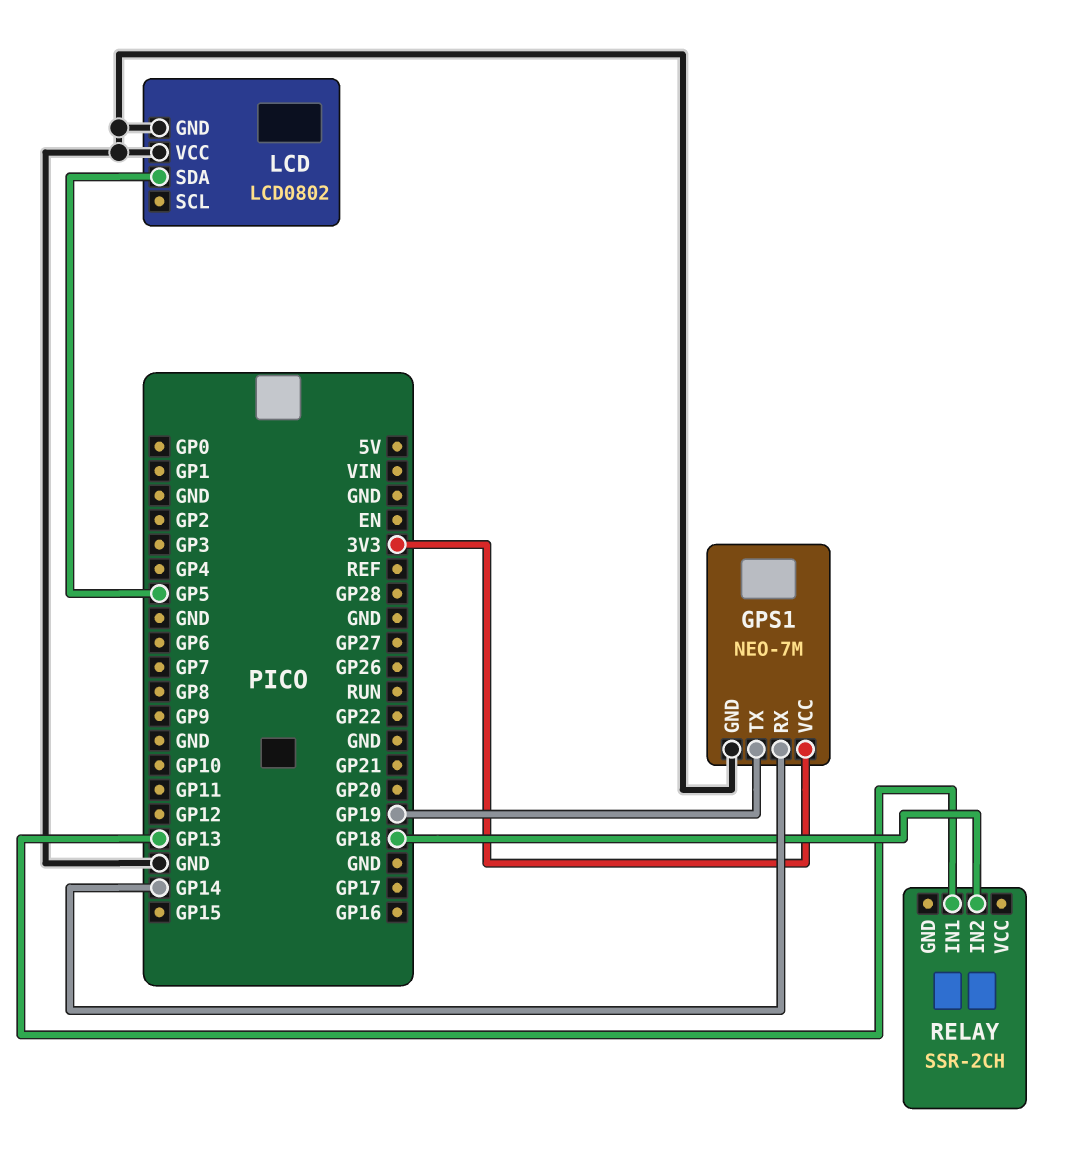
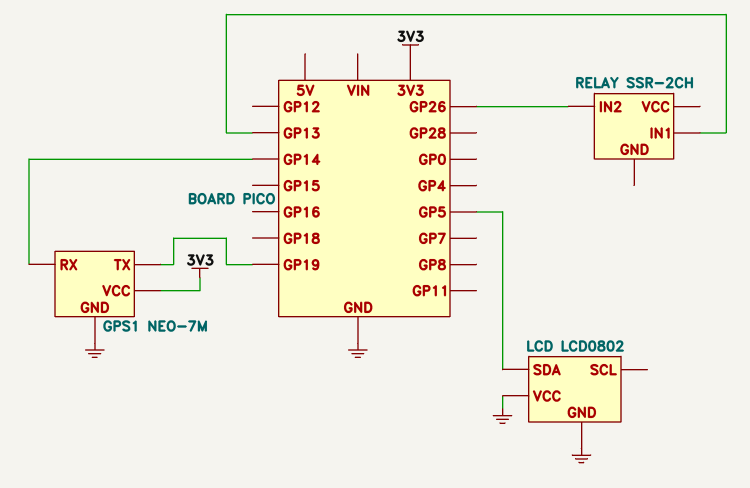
RELAY pin IN2: GP18 -> GP26

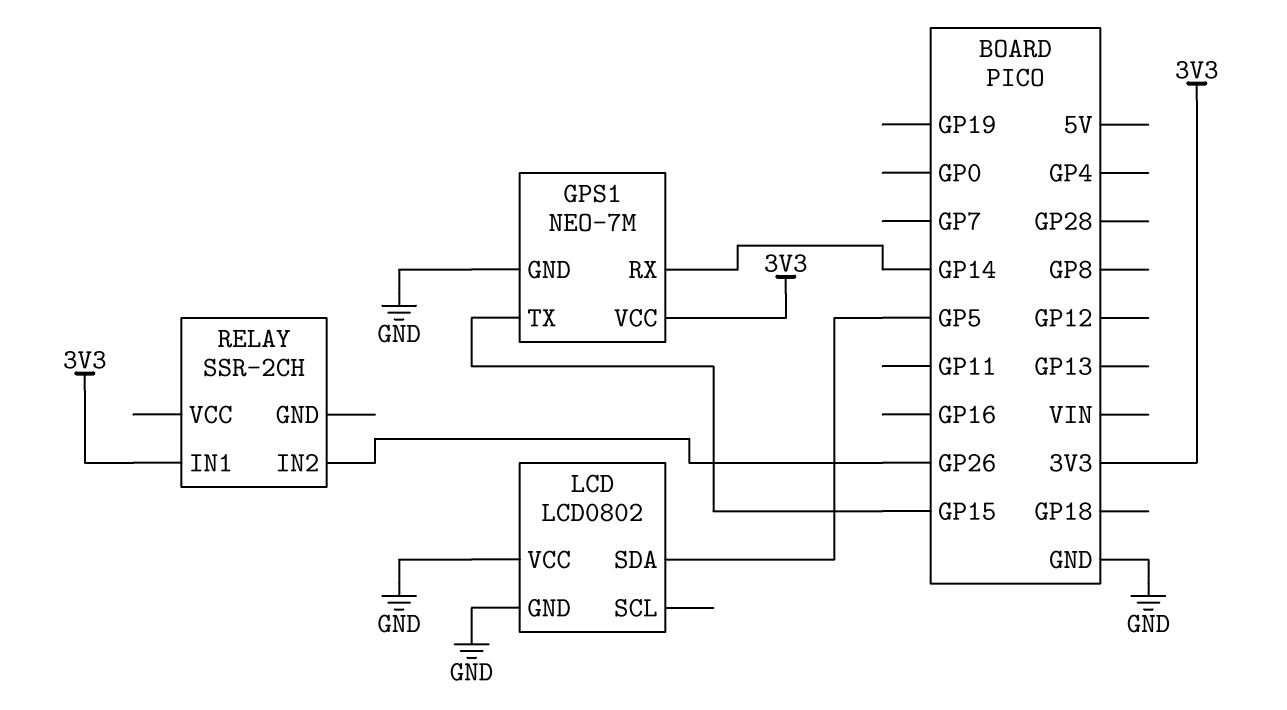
GPS1 pin TX: GP19 -> GP15
RELAY pin IN1: GP13 -> 3V3

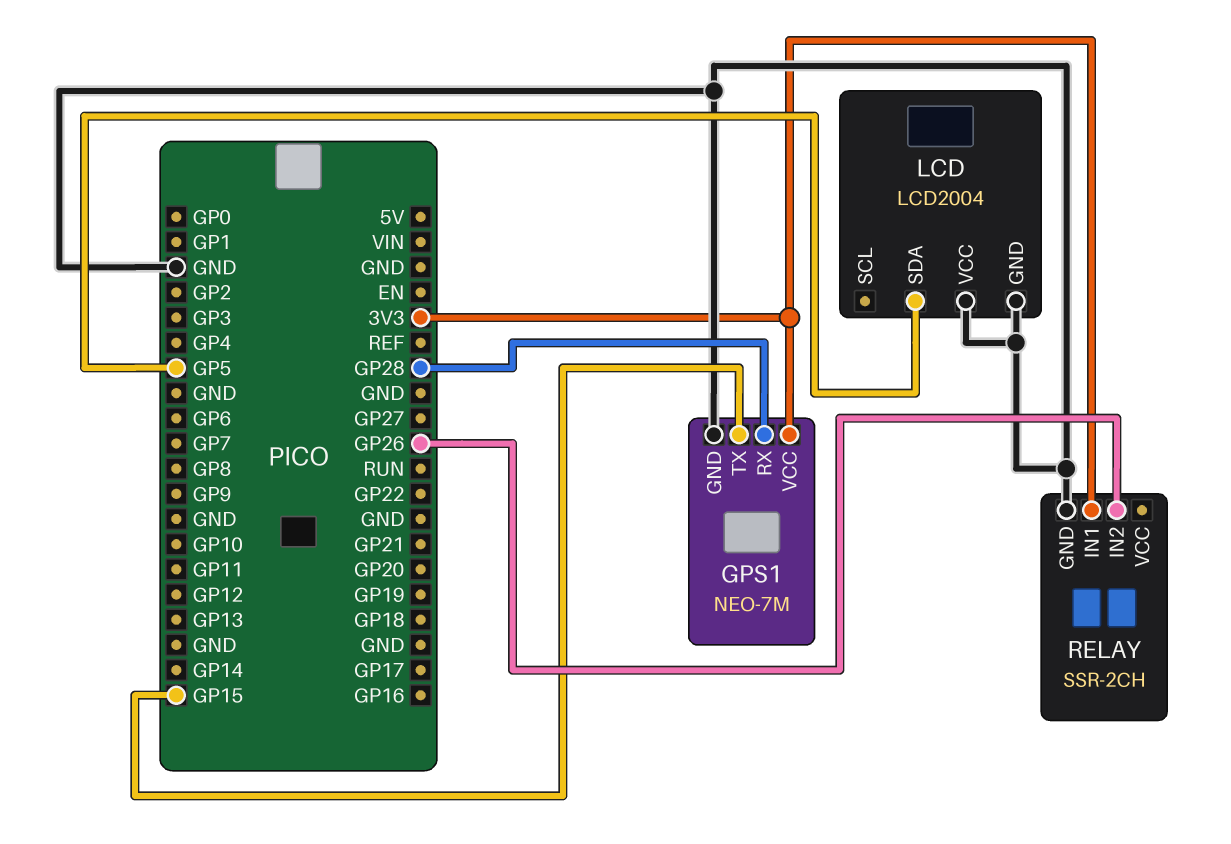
GPS1 pin RX: GP14 -> GP28
LCD: LCD0802 -> LCD2004
RELAY pin GND: none -> GND

